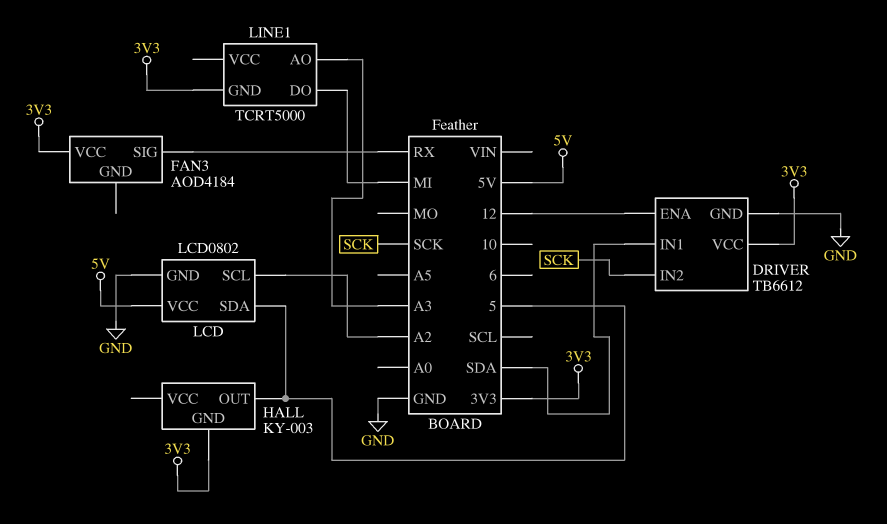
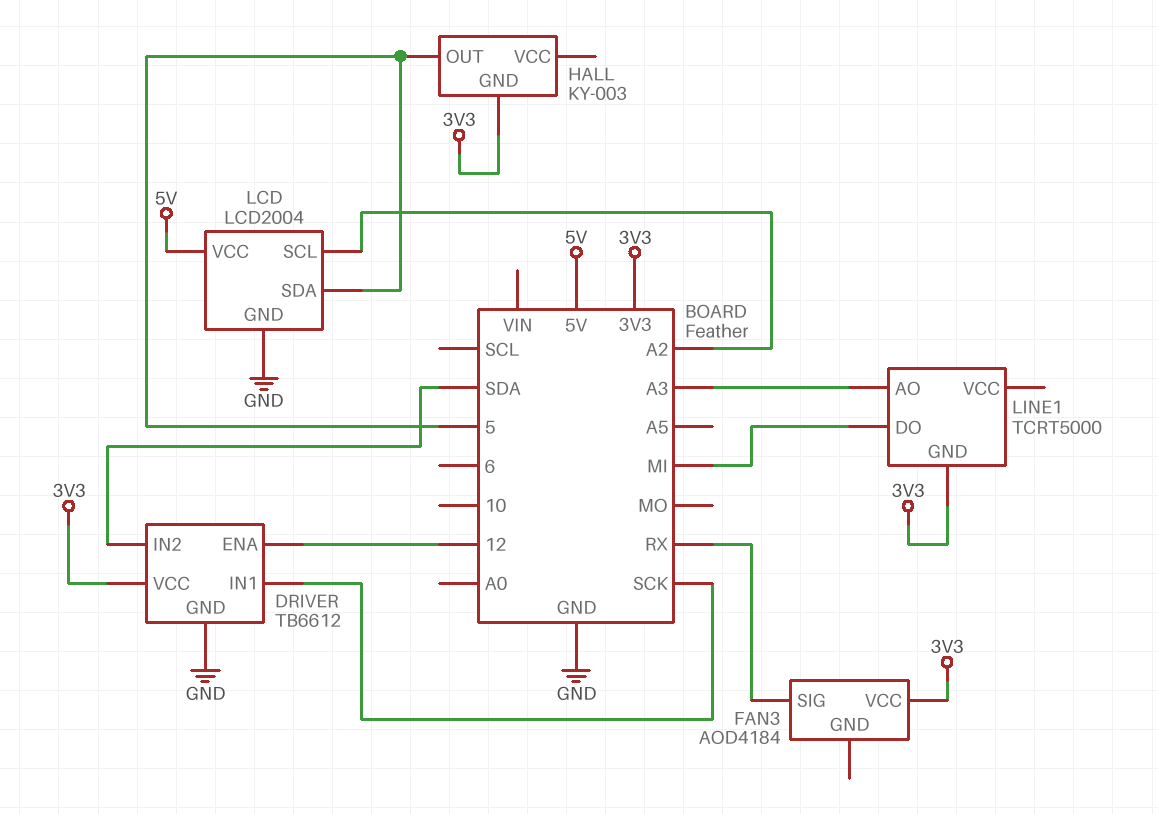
DRIVER pin IN1: SDA -> SCK
DRIVER pin IN2: SCK -> SDA
LCD: LCD0802 -> LCD2004

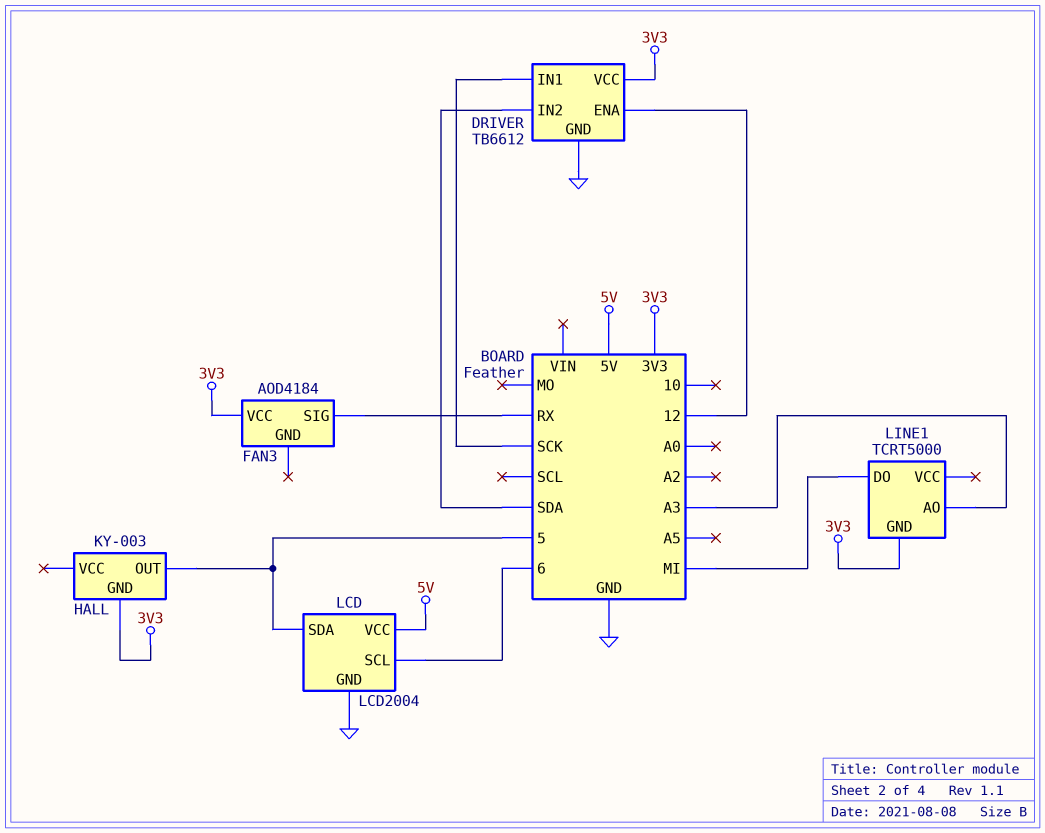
LCD pin SCL: A2 -> 6

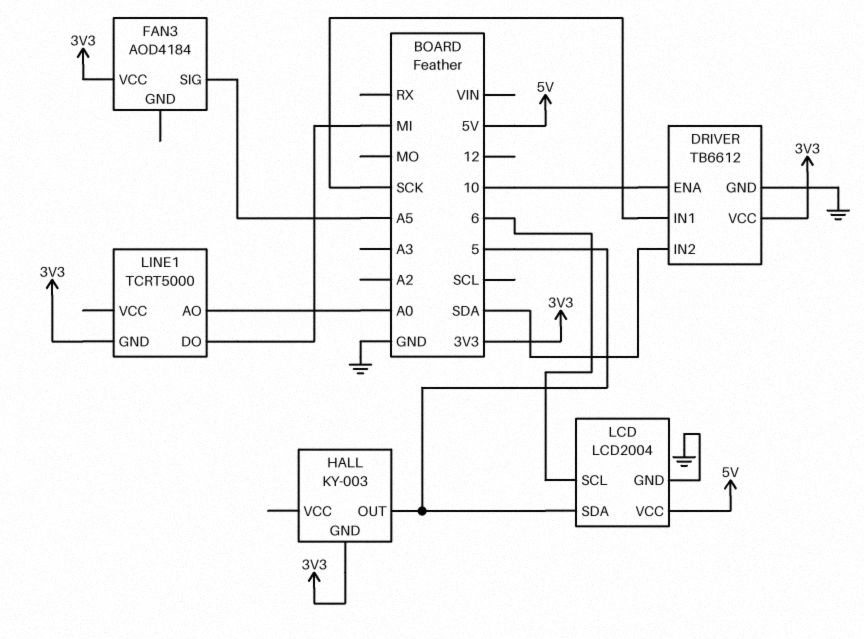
DRIVER pin ENA: 12 -> 10
FAN3 pin SIG: RX -> A5
LINE1 pin AO: A3 -> A0

